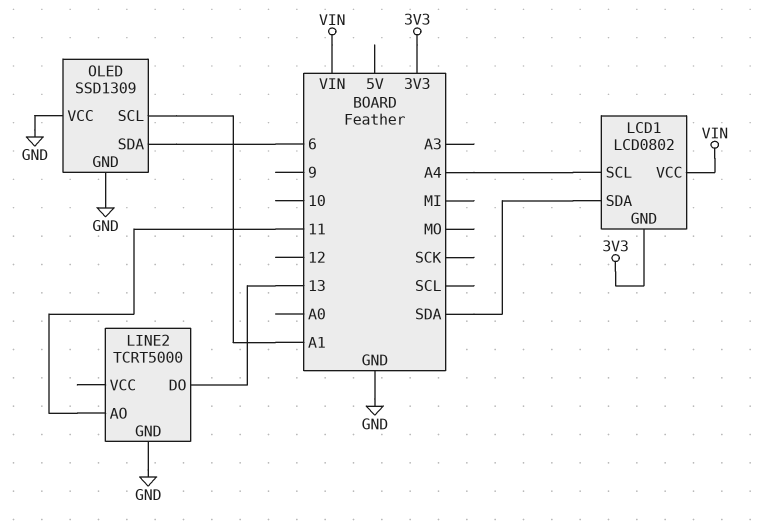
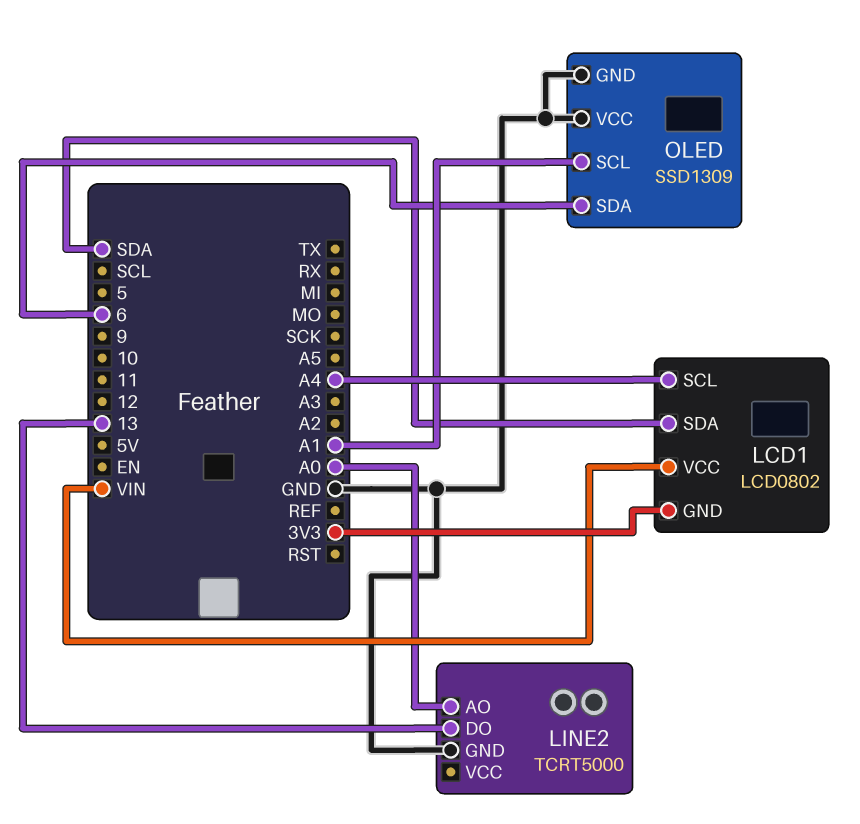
LINE2 pin AO: 11 -> A0

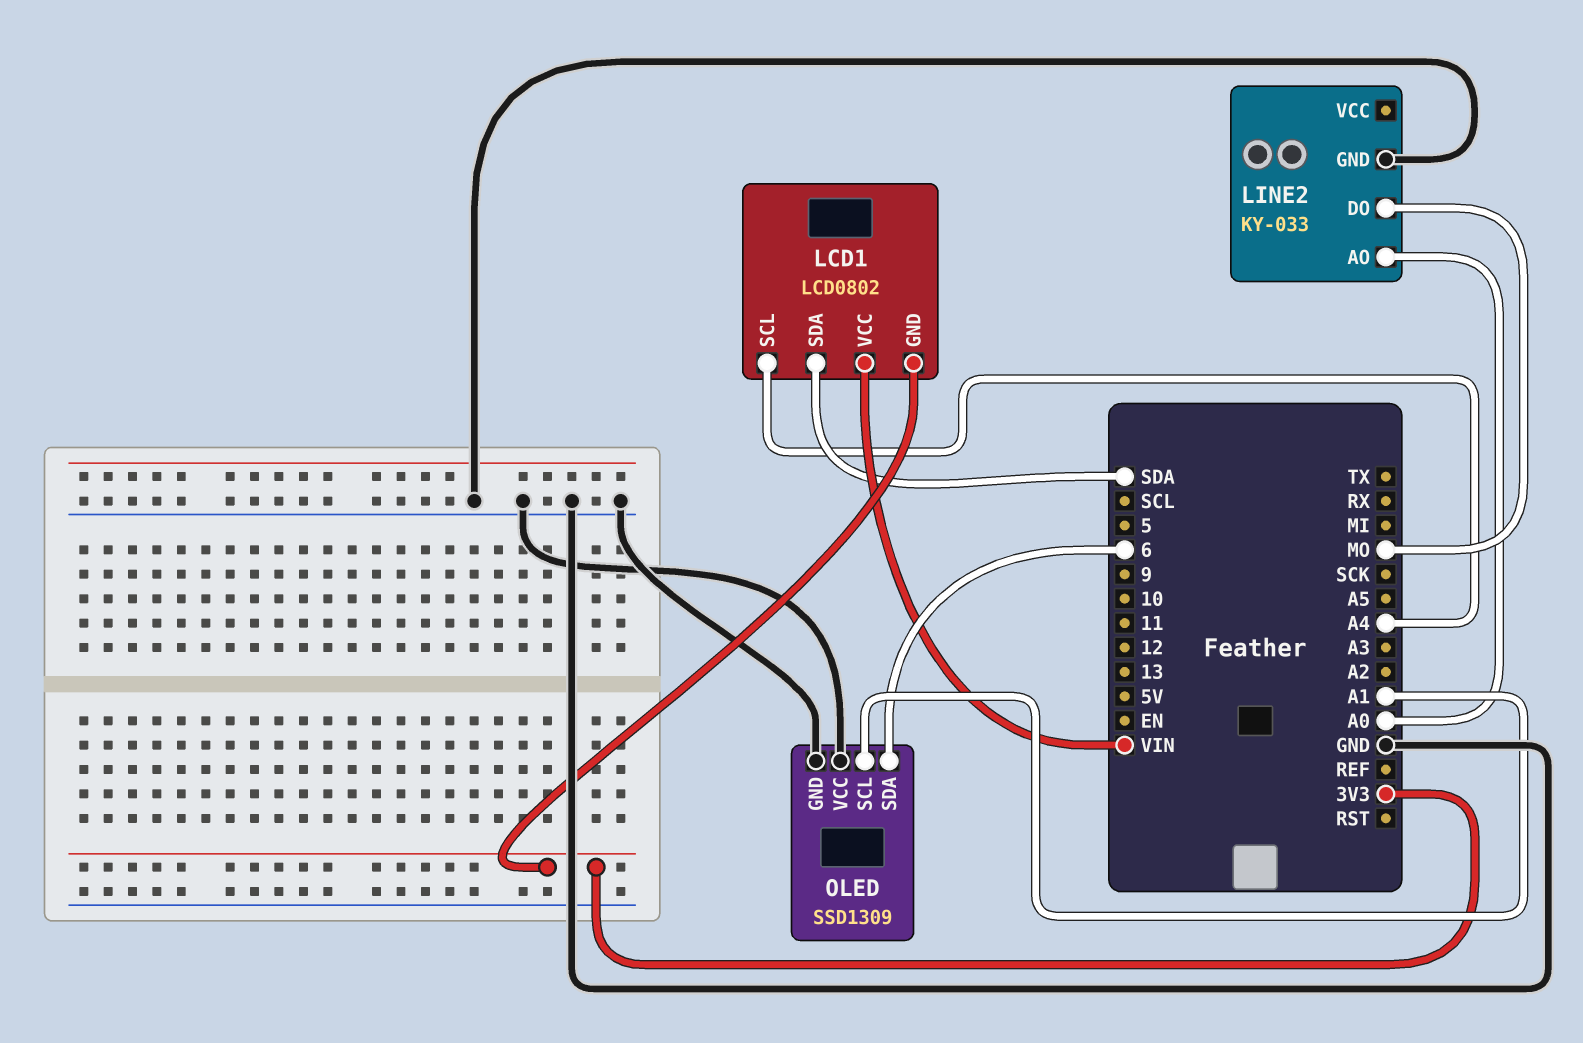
LINE2: TCRT5000 -> KY-033
LINE2 pin DO: 13 -> MO

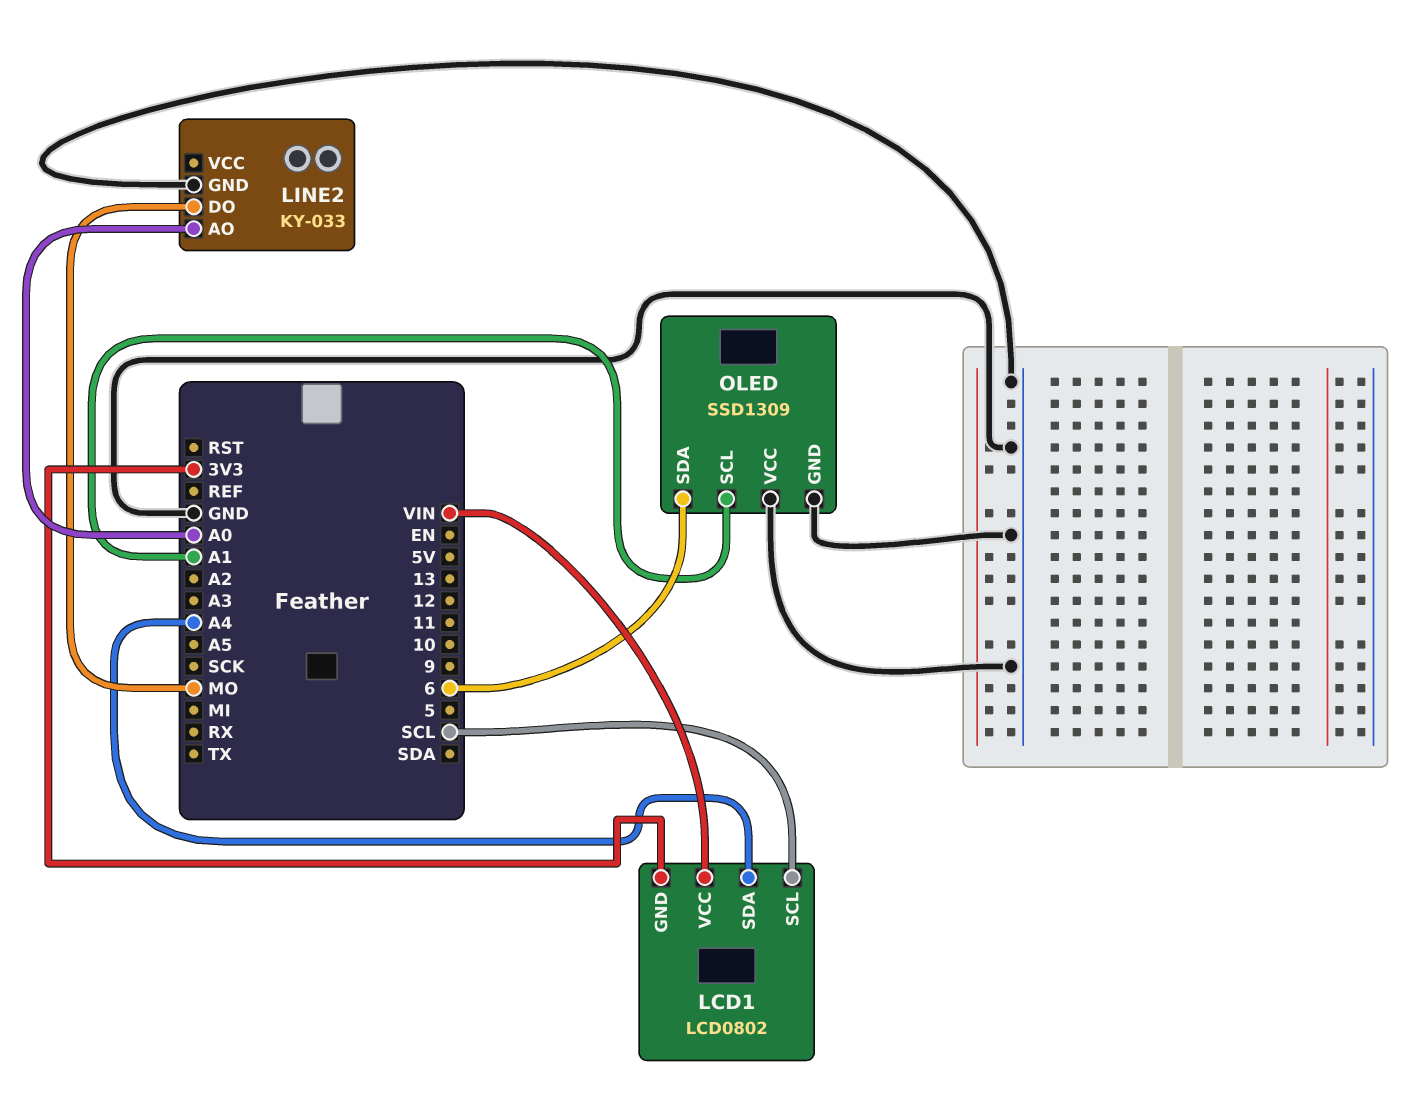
LCD1 pin SCL: A4 -> SCL
LCD1 pin SDA: SDA -> A4

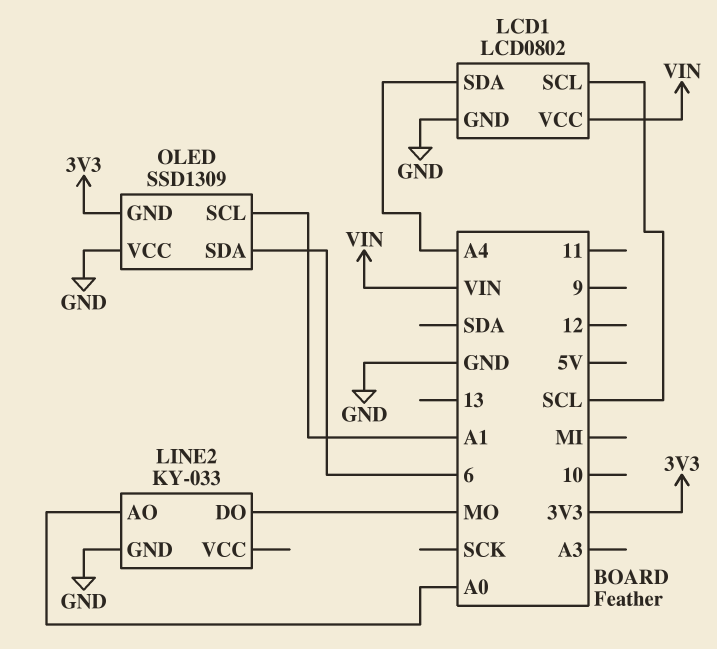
LCD1 pin GND: 3V3 -> GND
OLED pin GND: GND -> 3V3

